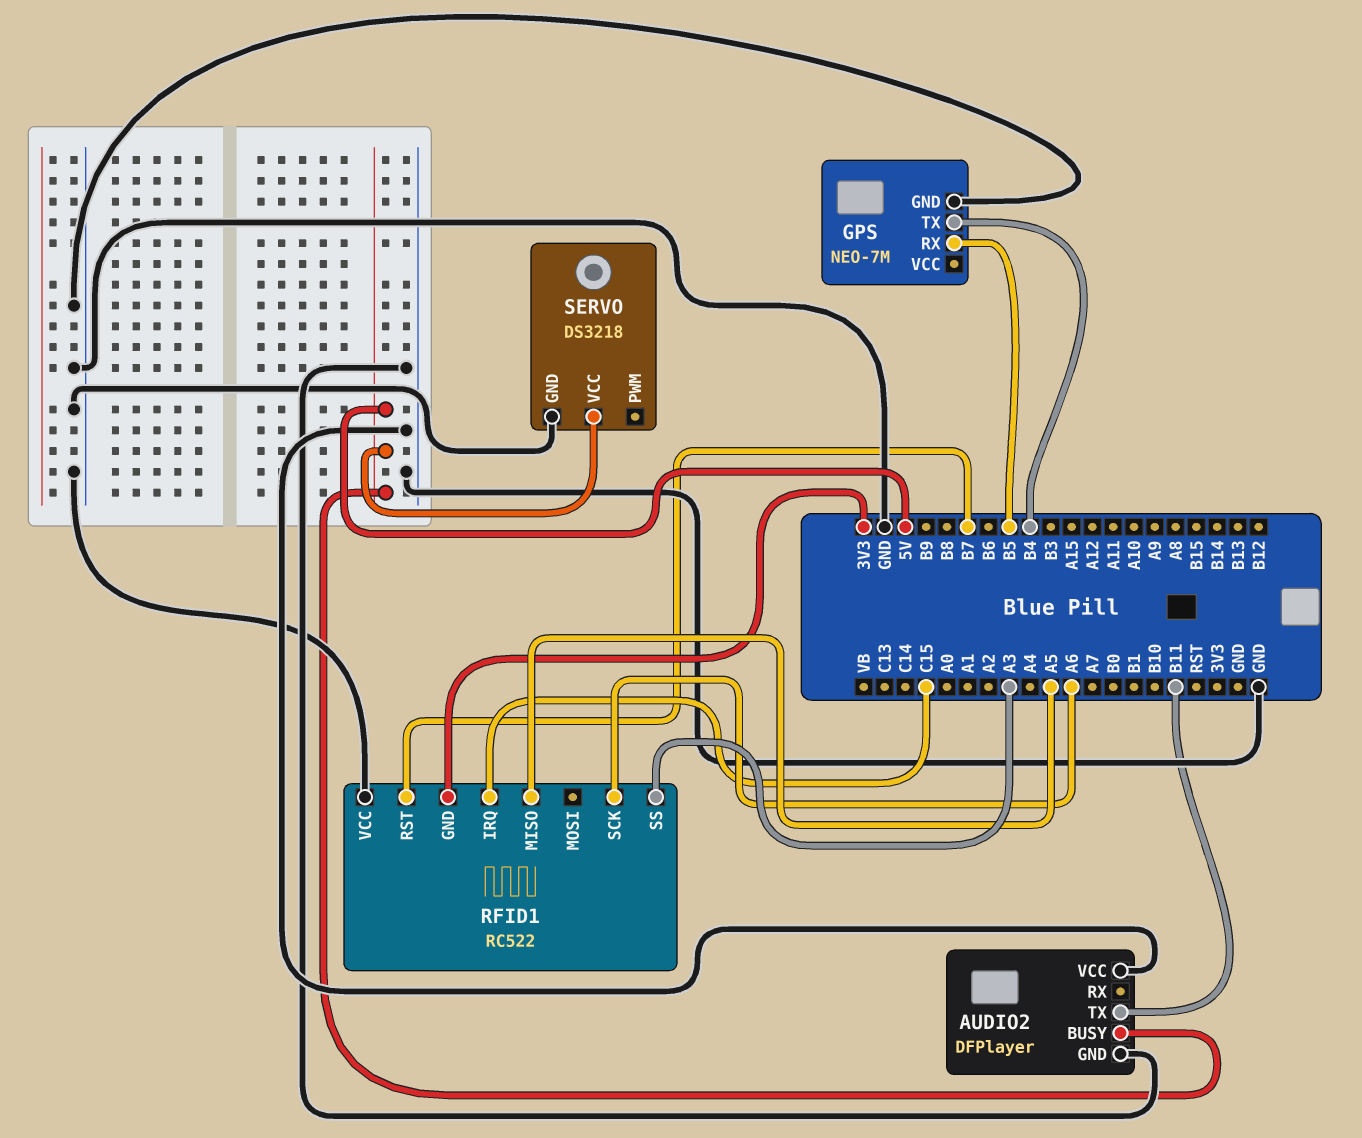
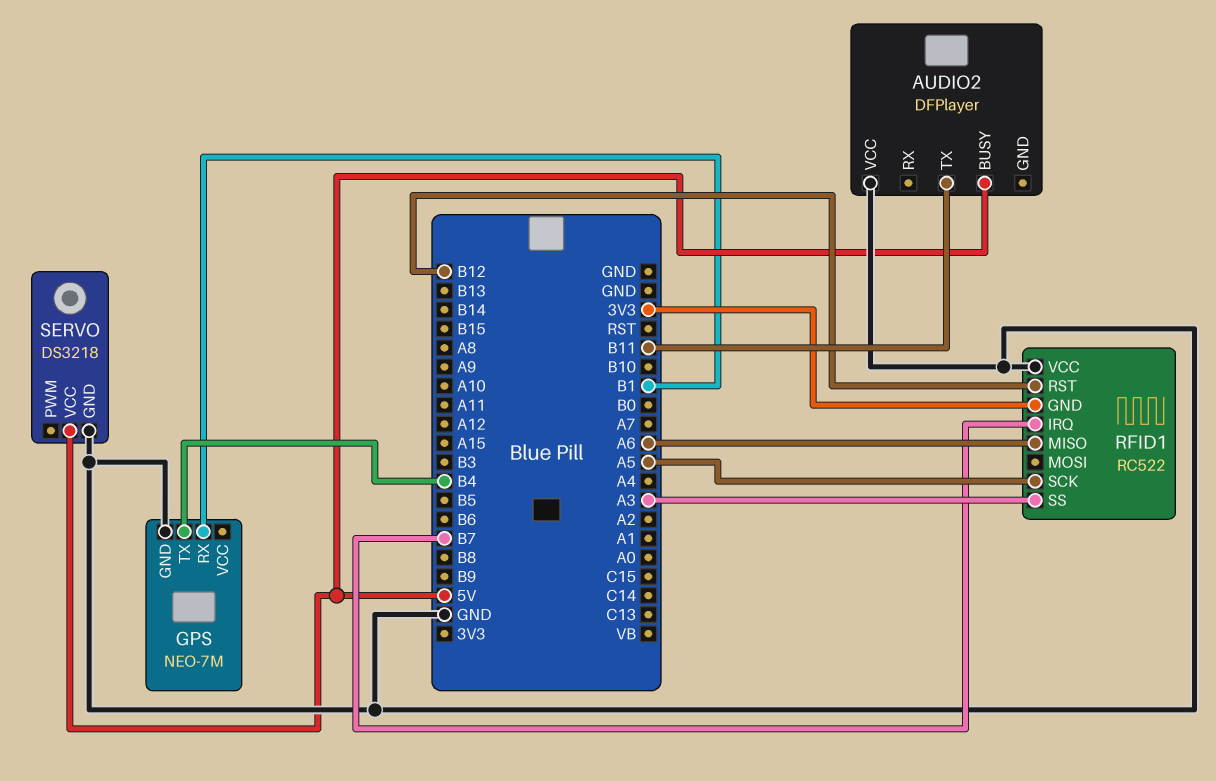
AUDIO2 pin GND: GND -> none
GPS pin RX: B5 -> B1
RFID1 pin IRQ: C15 -> B7
RFID1 pin MISO: A5 -> A6
RFID1 pin RST: B7 -> B12
RFID1 pin SCK: A6 -> A5

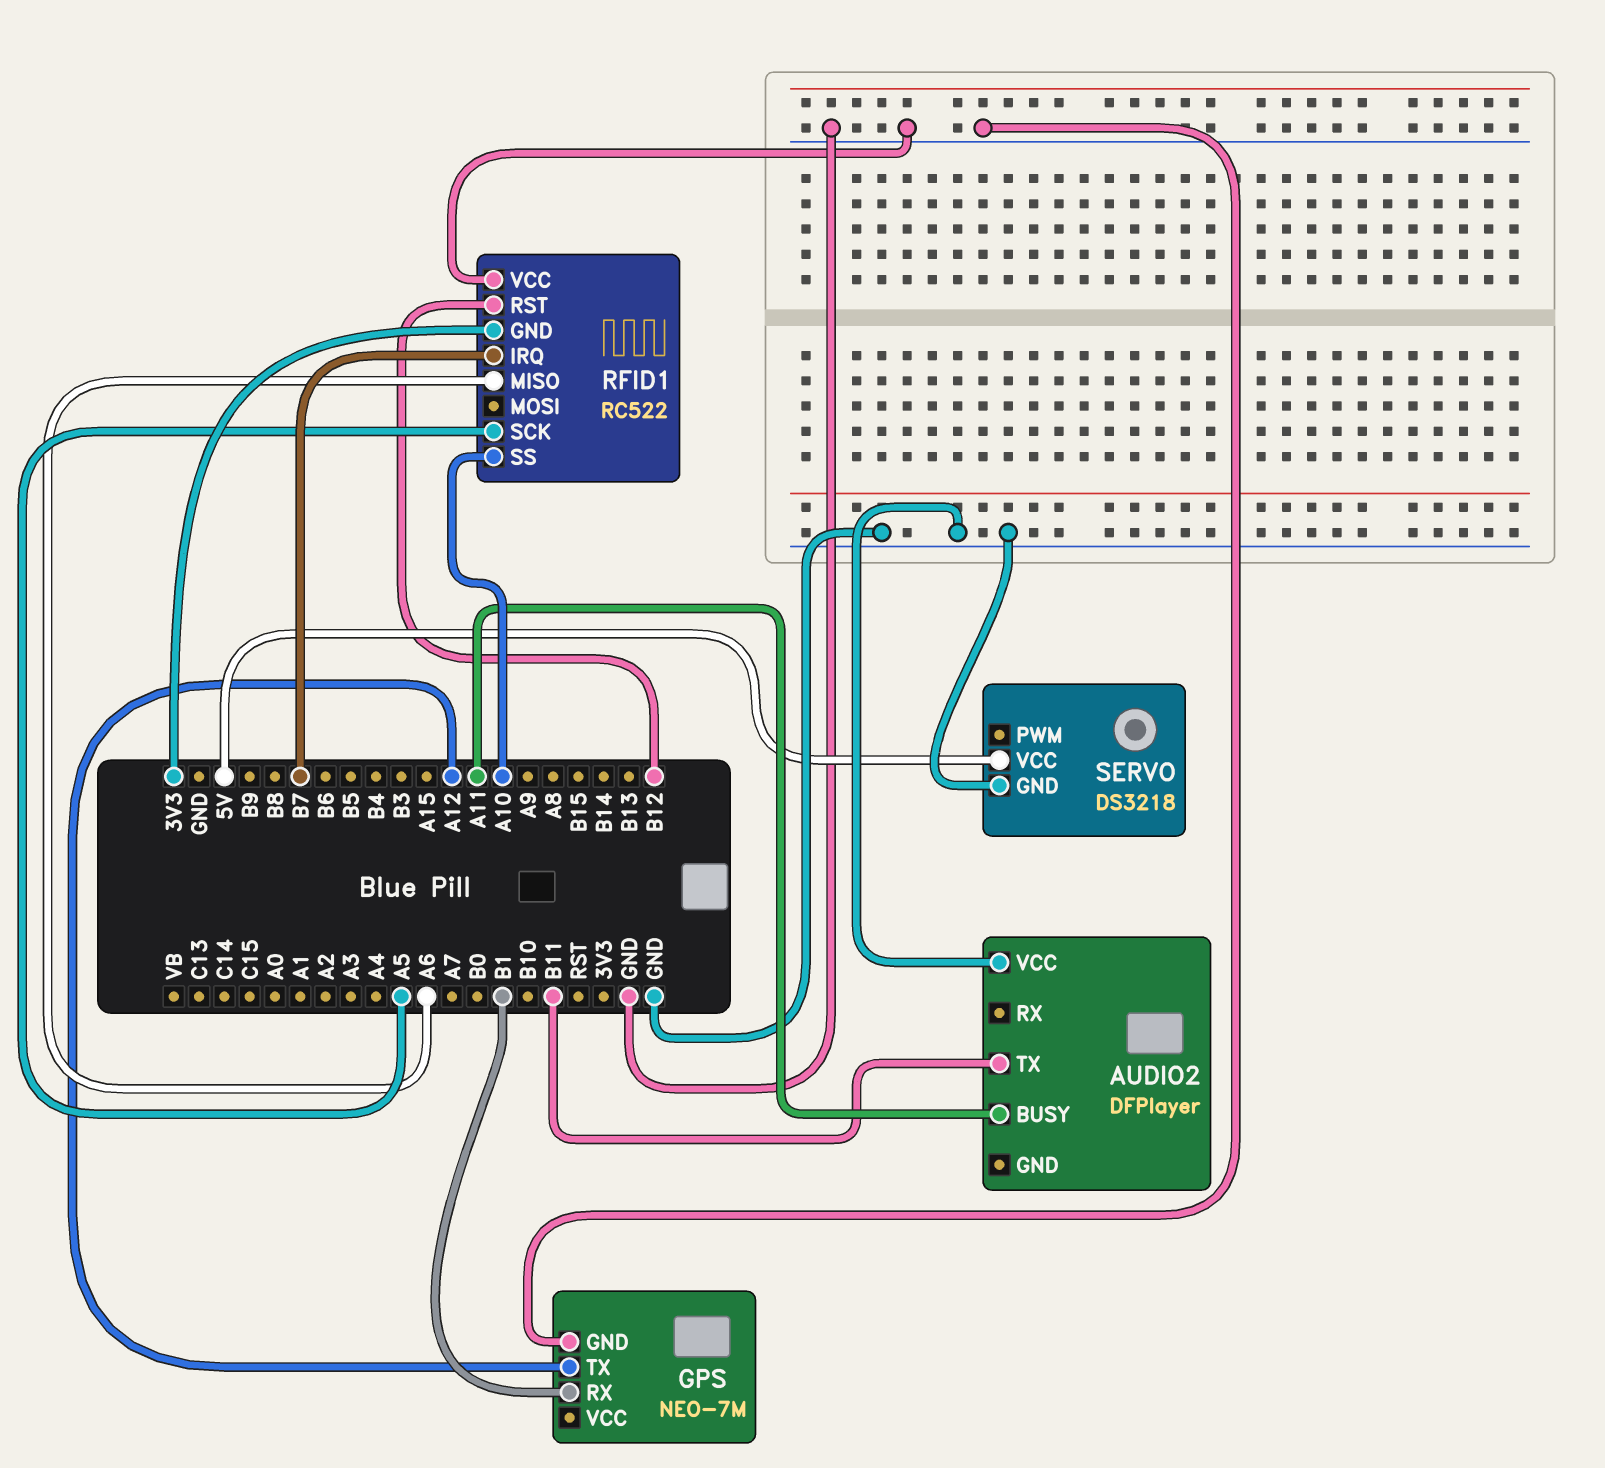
AUDIO2 pin BUSY: 5V -> A11
GPS pin TX: B4 -> A12
RFID1 pin SS: A3 -> A10

